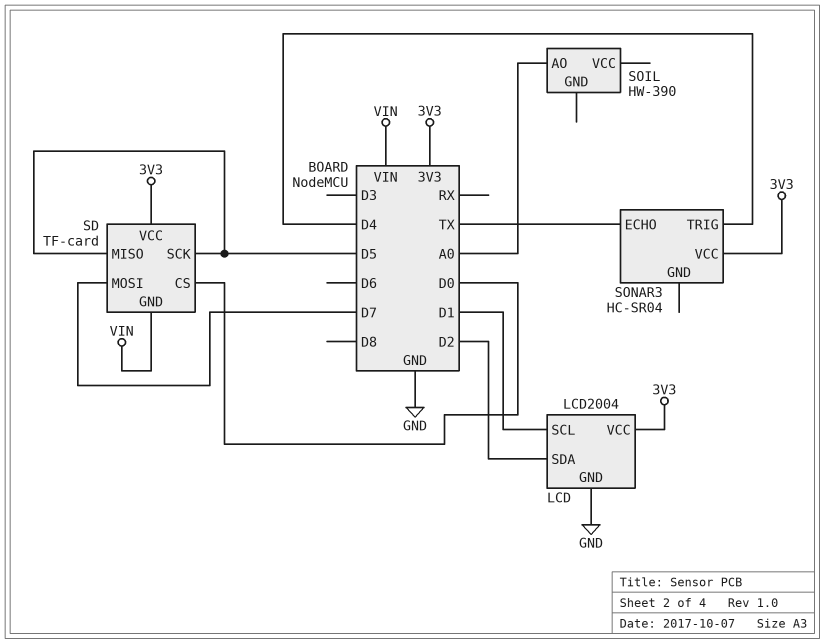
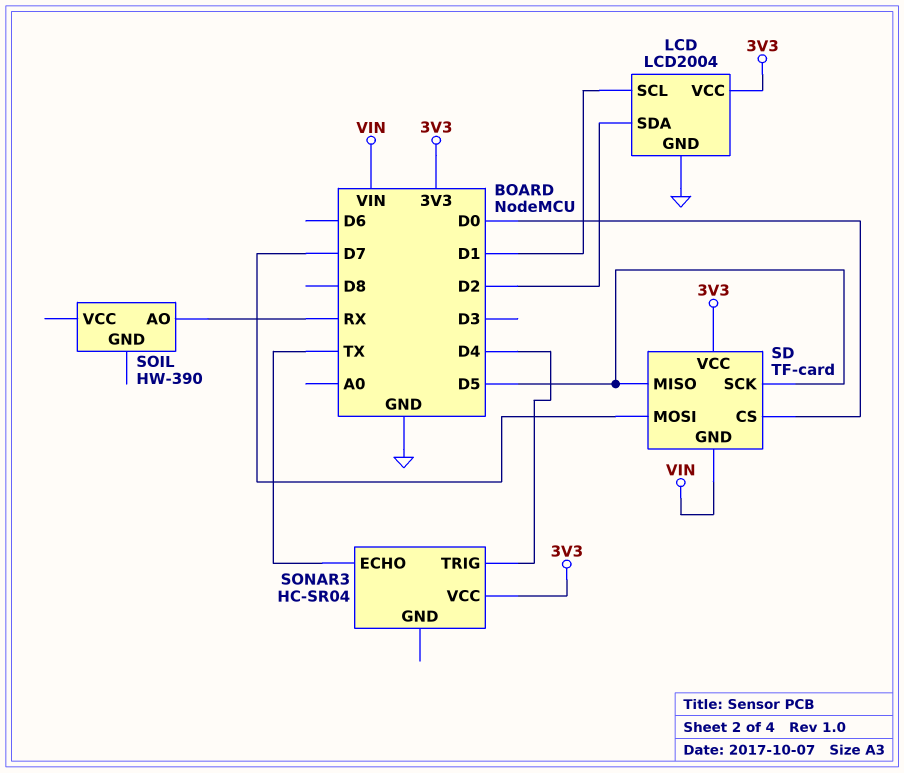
SOIL pin AO: A0 -> RX

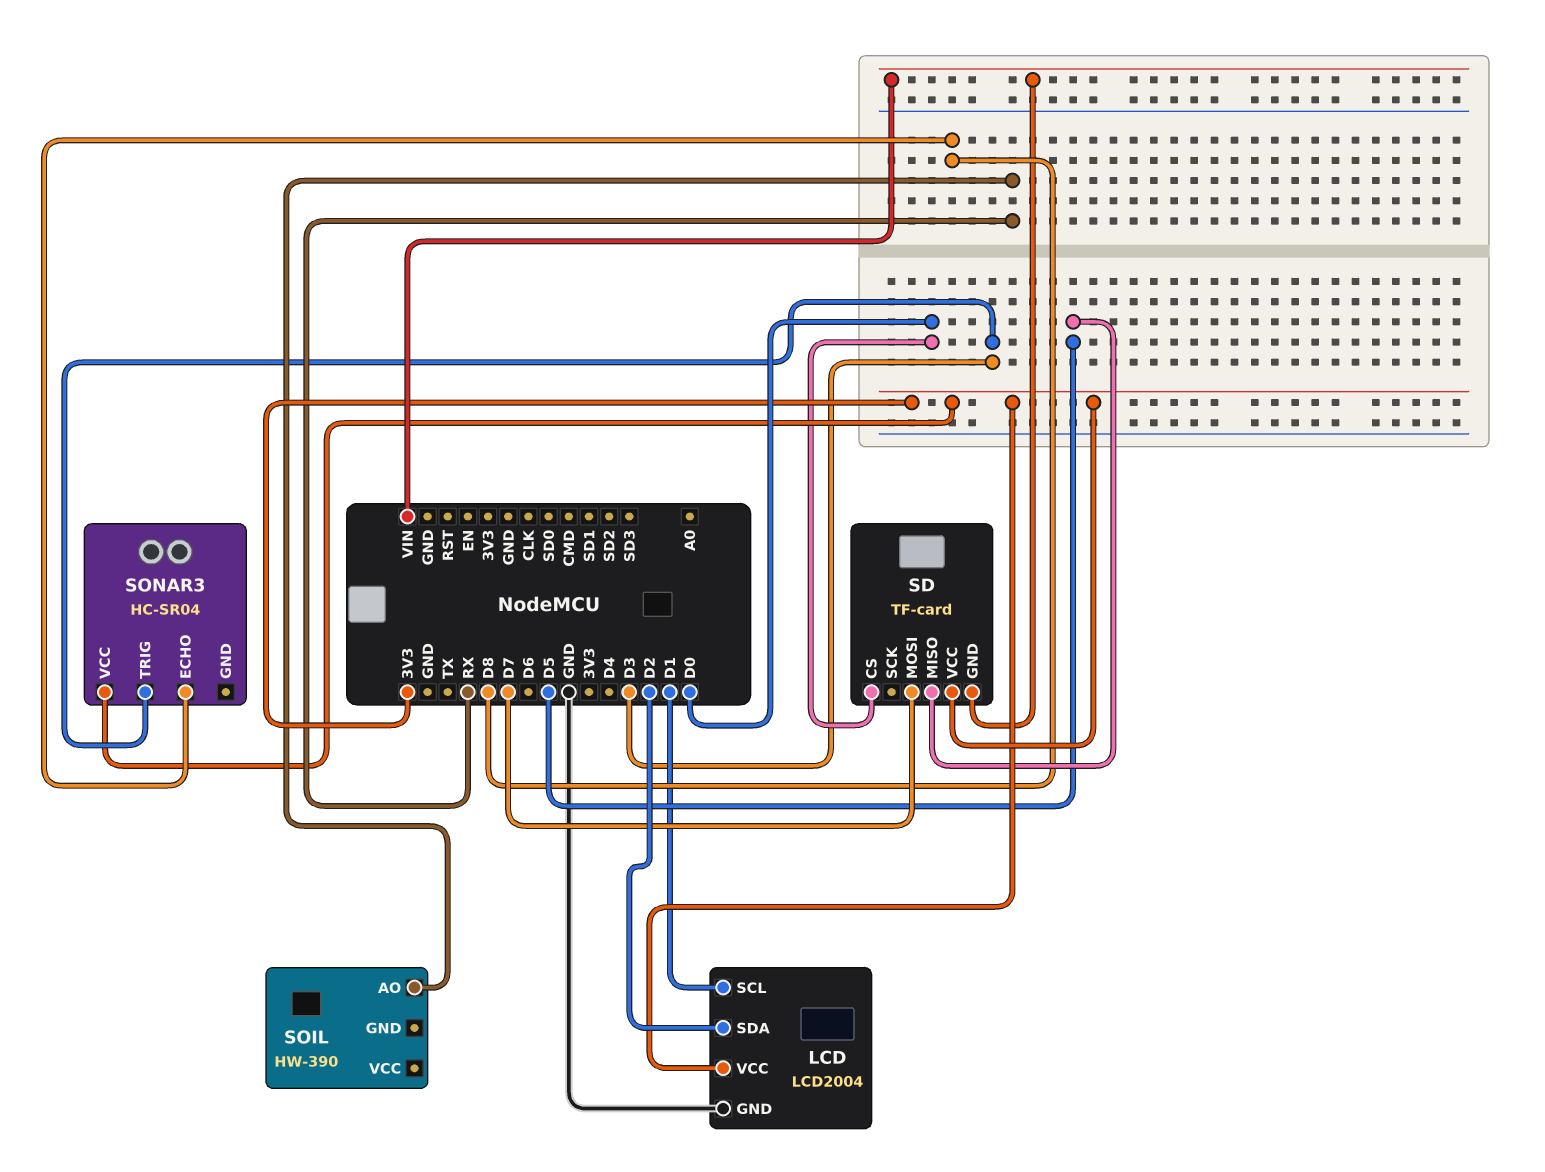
SD pin SCK: D5 -> none
SONAR3 pin ECHO: TX -> D8
SONAR3 pin TRIG: D4 -> D3

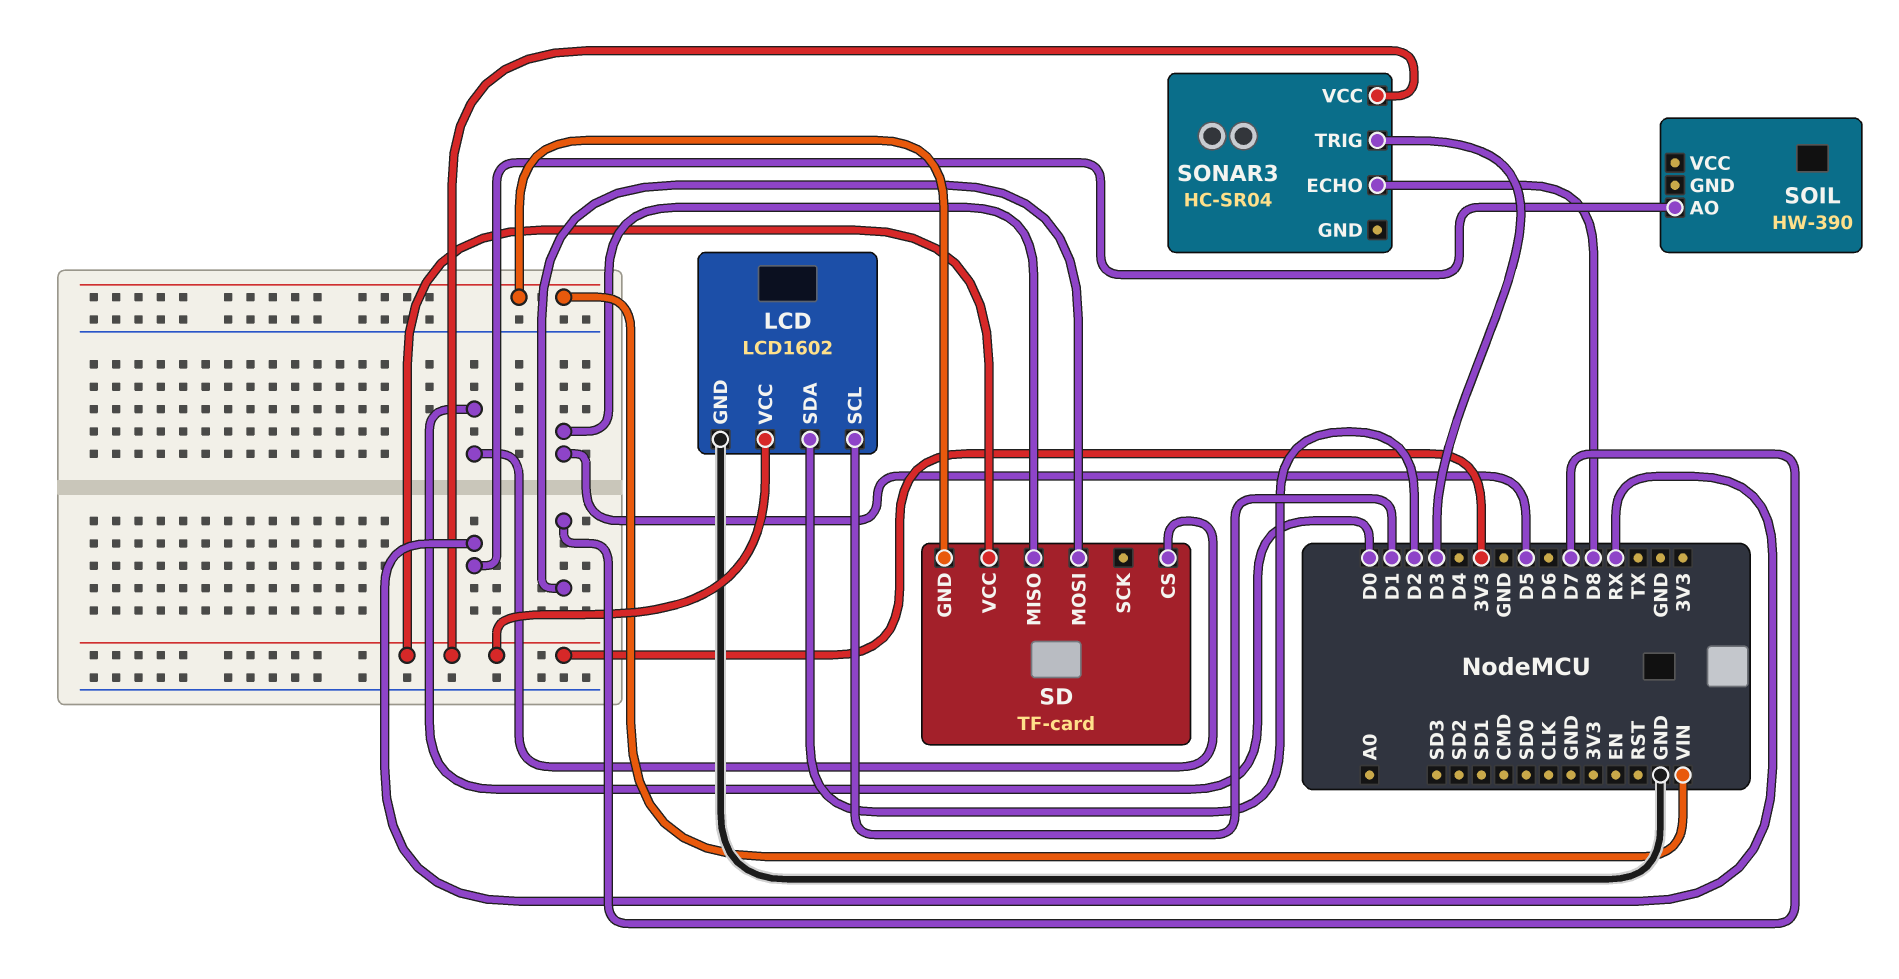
LCD: LCD2004 -> LCD1602

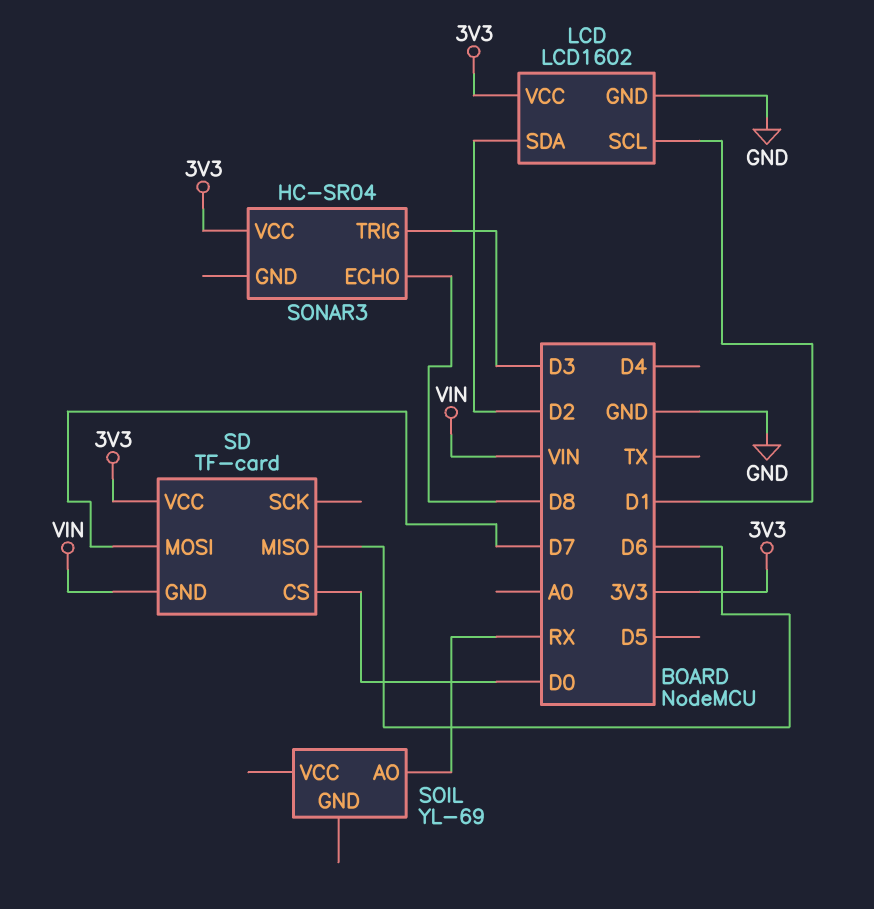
SD pin MISO: D5 -> D6
SOIL: HW-390 -> YL-69

